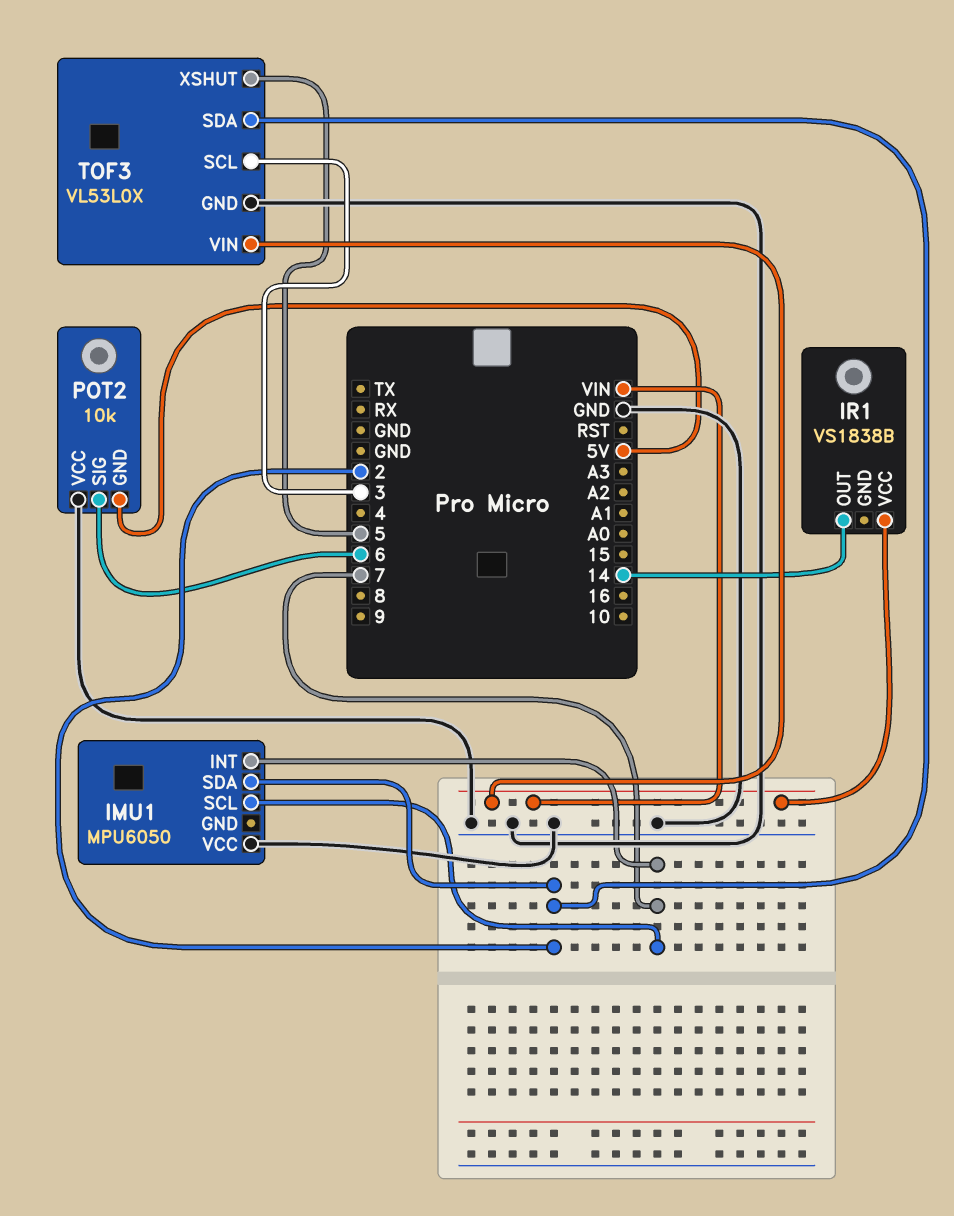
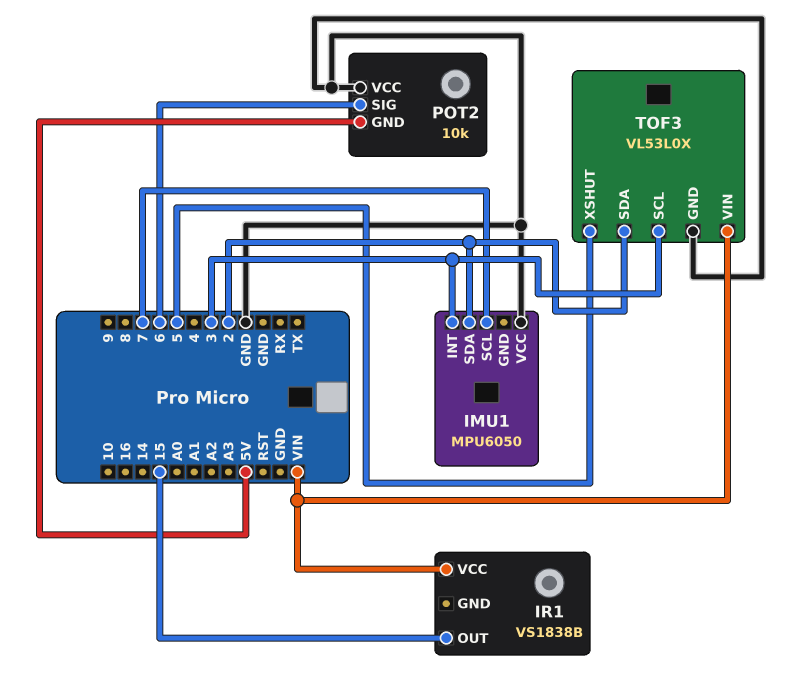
IMU1 pin INT: 7 -> 3
IR1 pin OUT: 14 -> 15

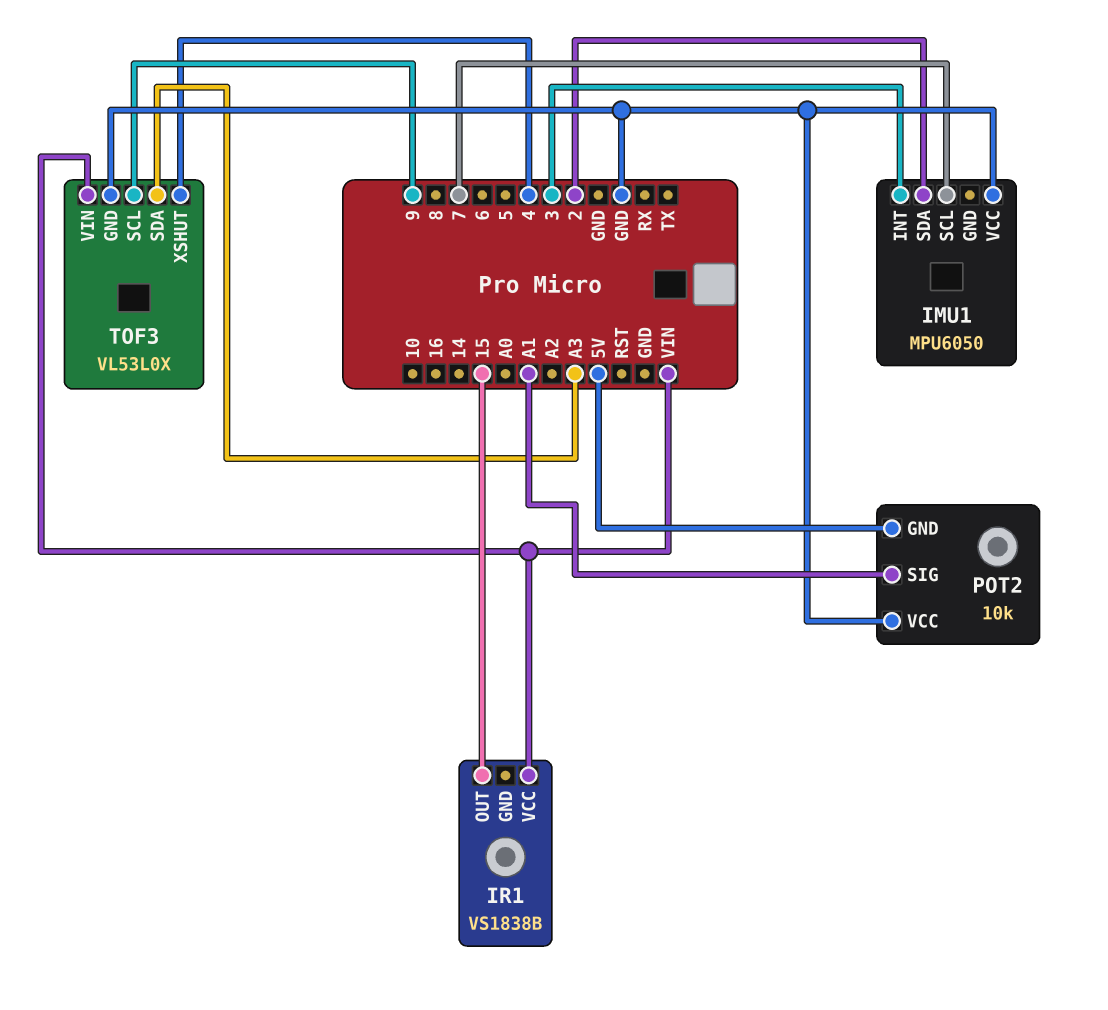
POT2 pin SIG: 6 -> A1
TOF3 pin SCL: 3 -> 9
TOF3 pin SDA: 2 -> A3
TOF3 pin XSHUT: 5 -> 4

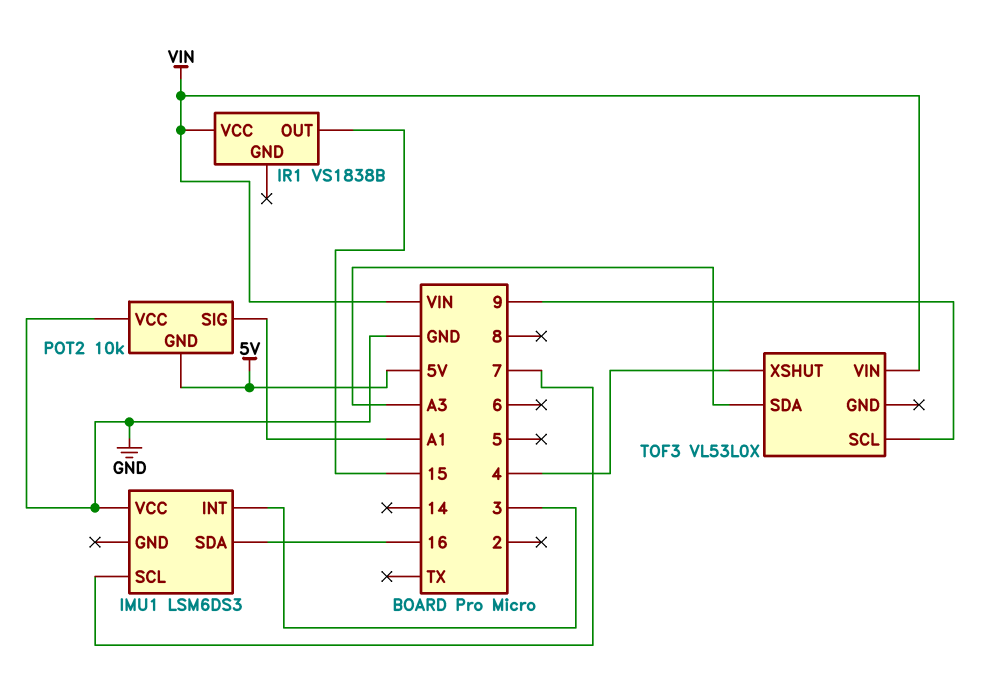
IMU1: MPU6050 -> LSM6DS3
IMU1 pin SDA: 2 -> 16
TOF3 pin GND: GND -> none

